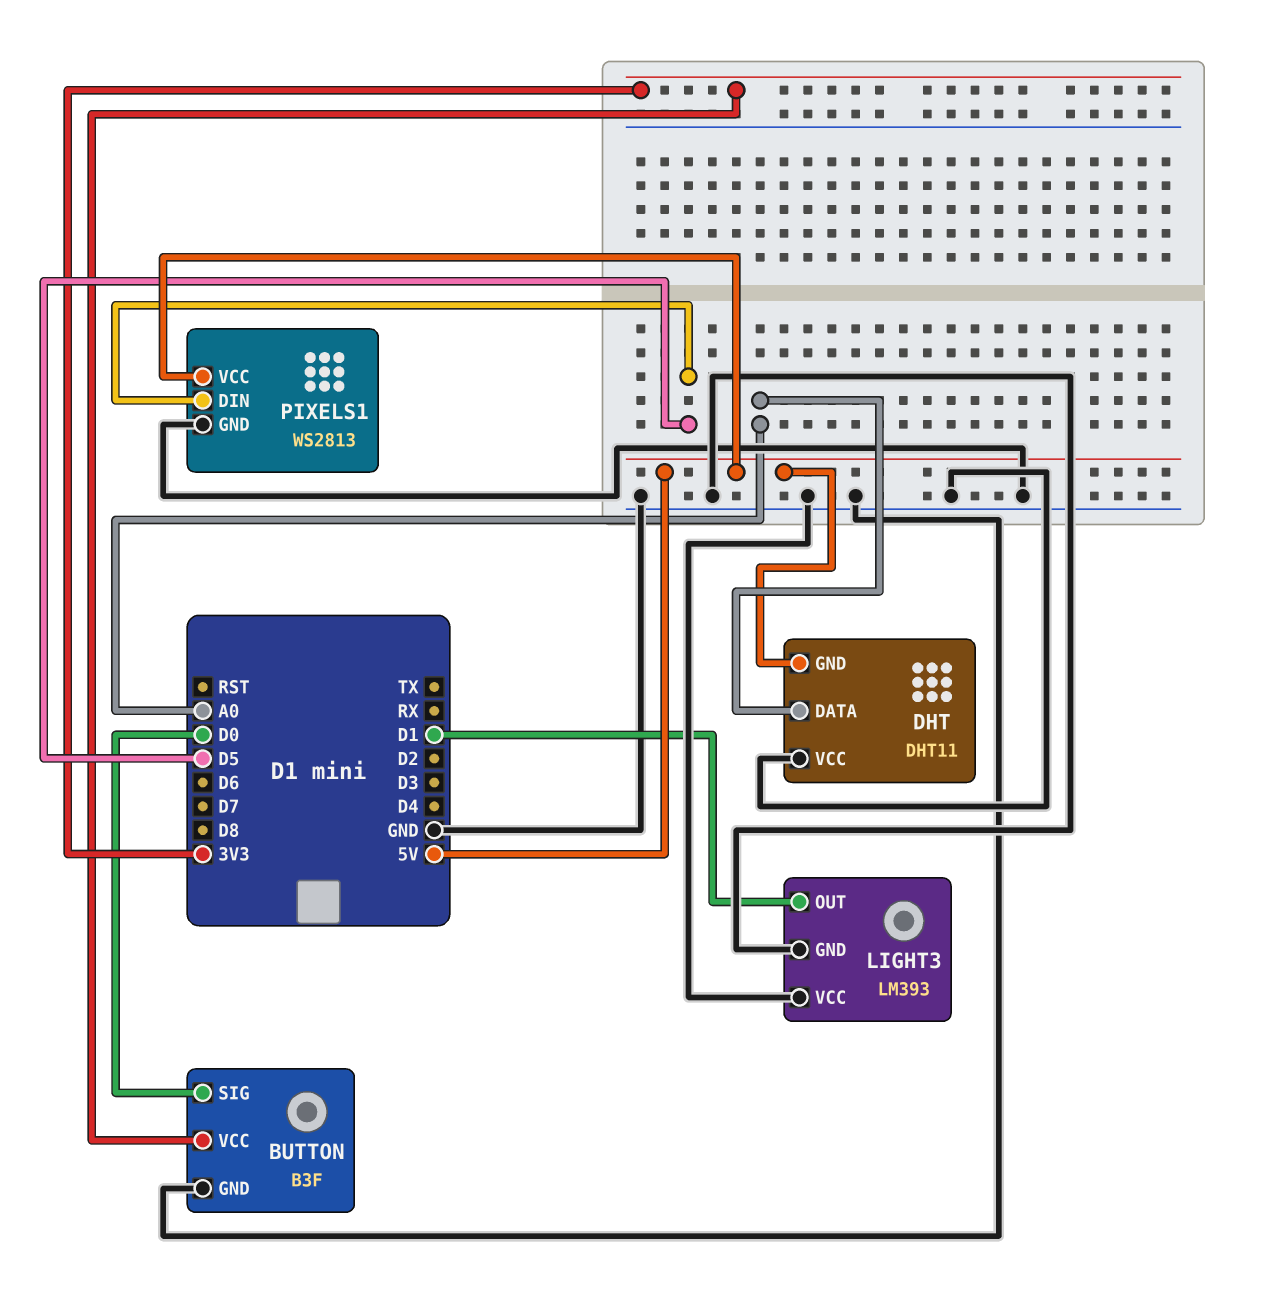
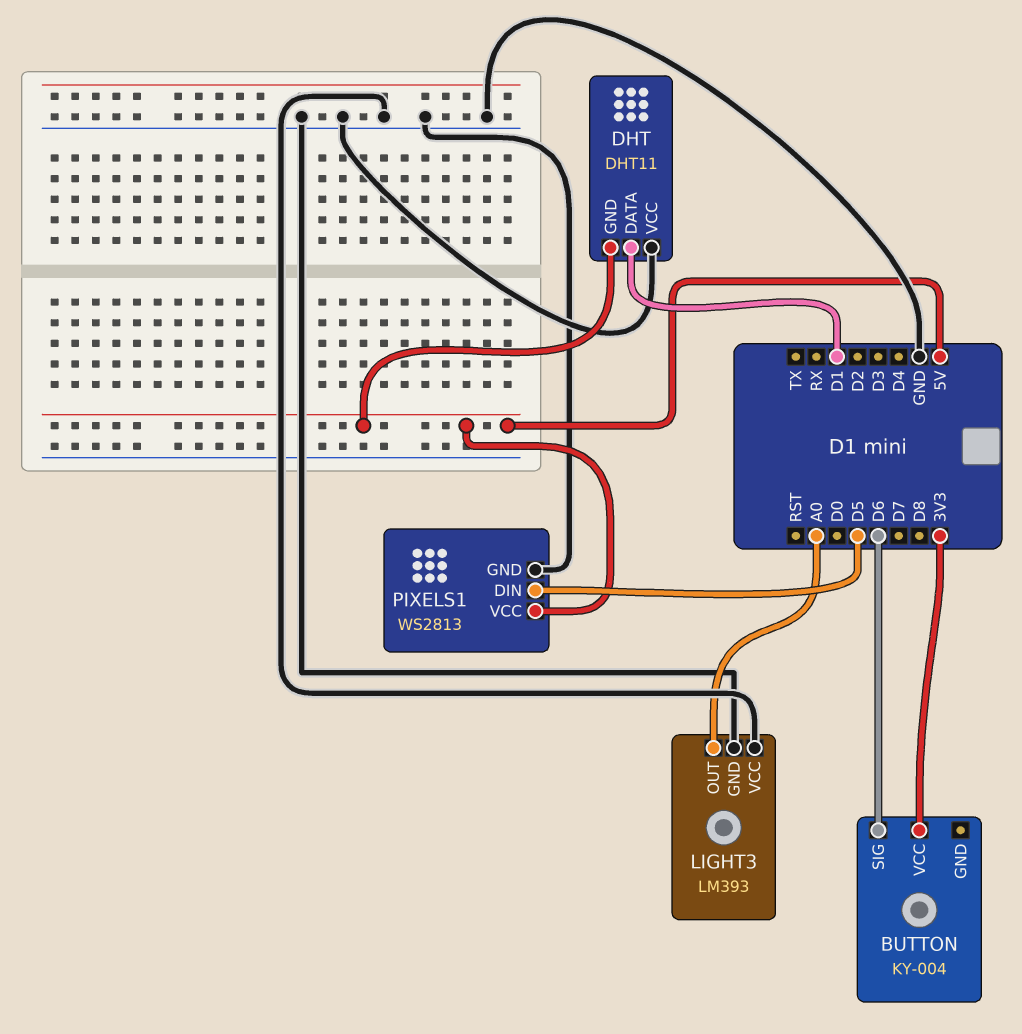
BUTTON: B3F -> KY-004
BUTTON pin GND: GND -> none
BUTTON pin SIG: D0 -> D6
DHT pin DATA: A0 -> D1
LIGHT3 pin OUT: D1 -> A0

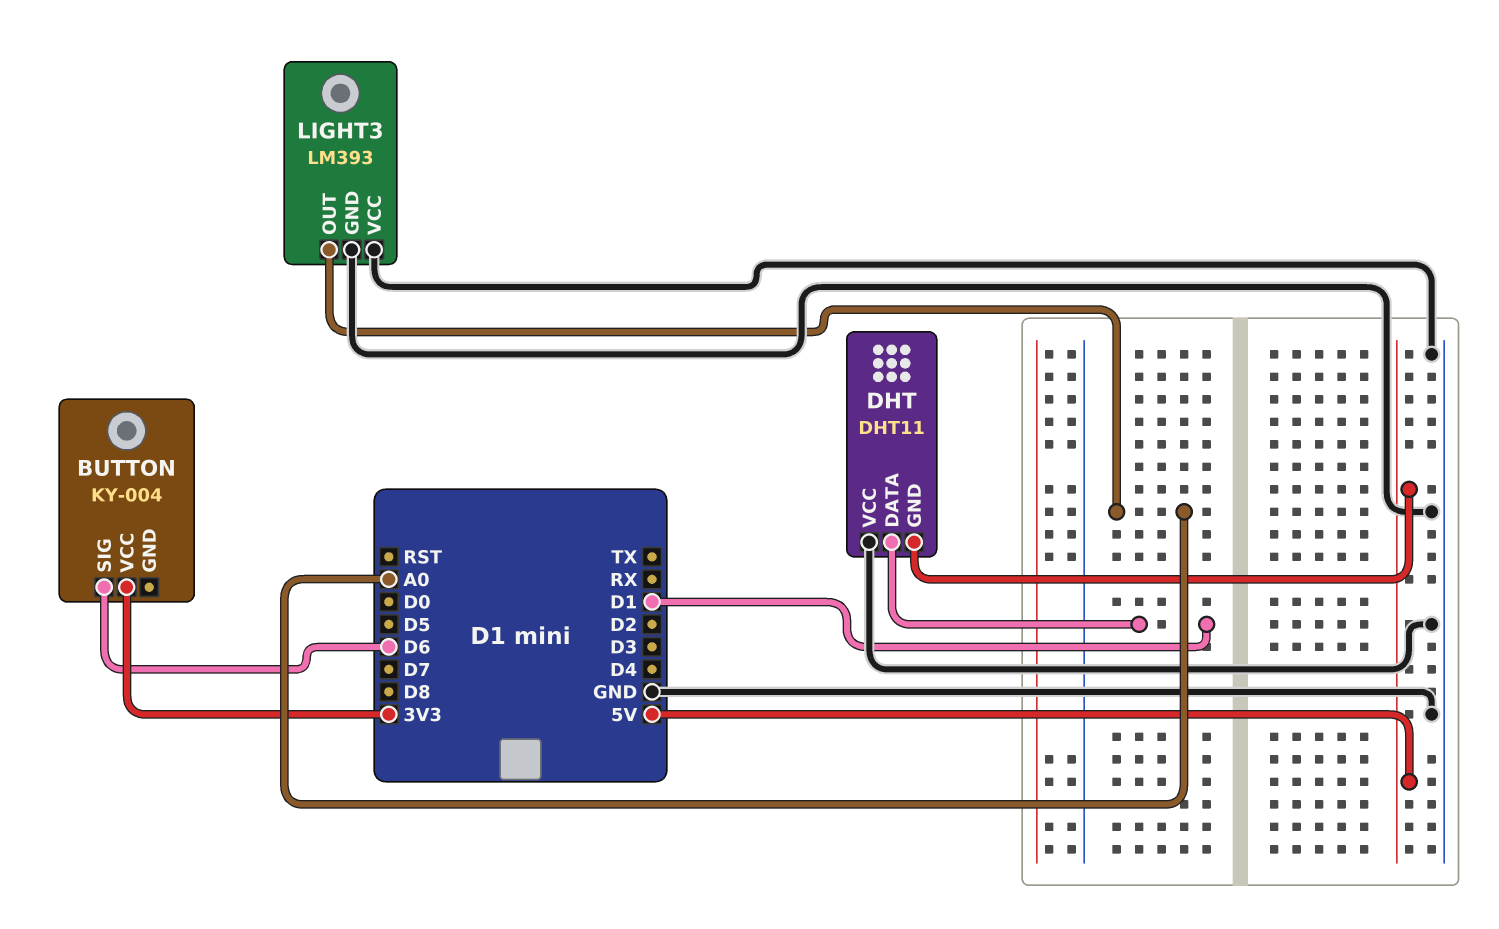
PIXELS1: WS2813 -> none
PIXELS1 pin DIN: D5 -> none
PIXELS1 pin GND: GND -> none
PIXELS1 pin VCC: 5V -> none

